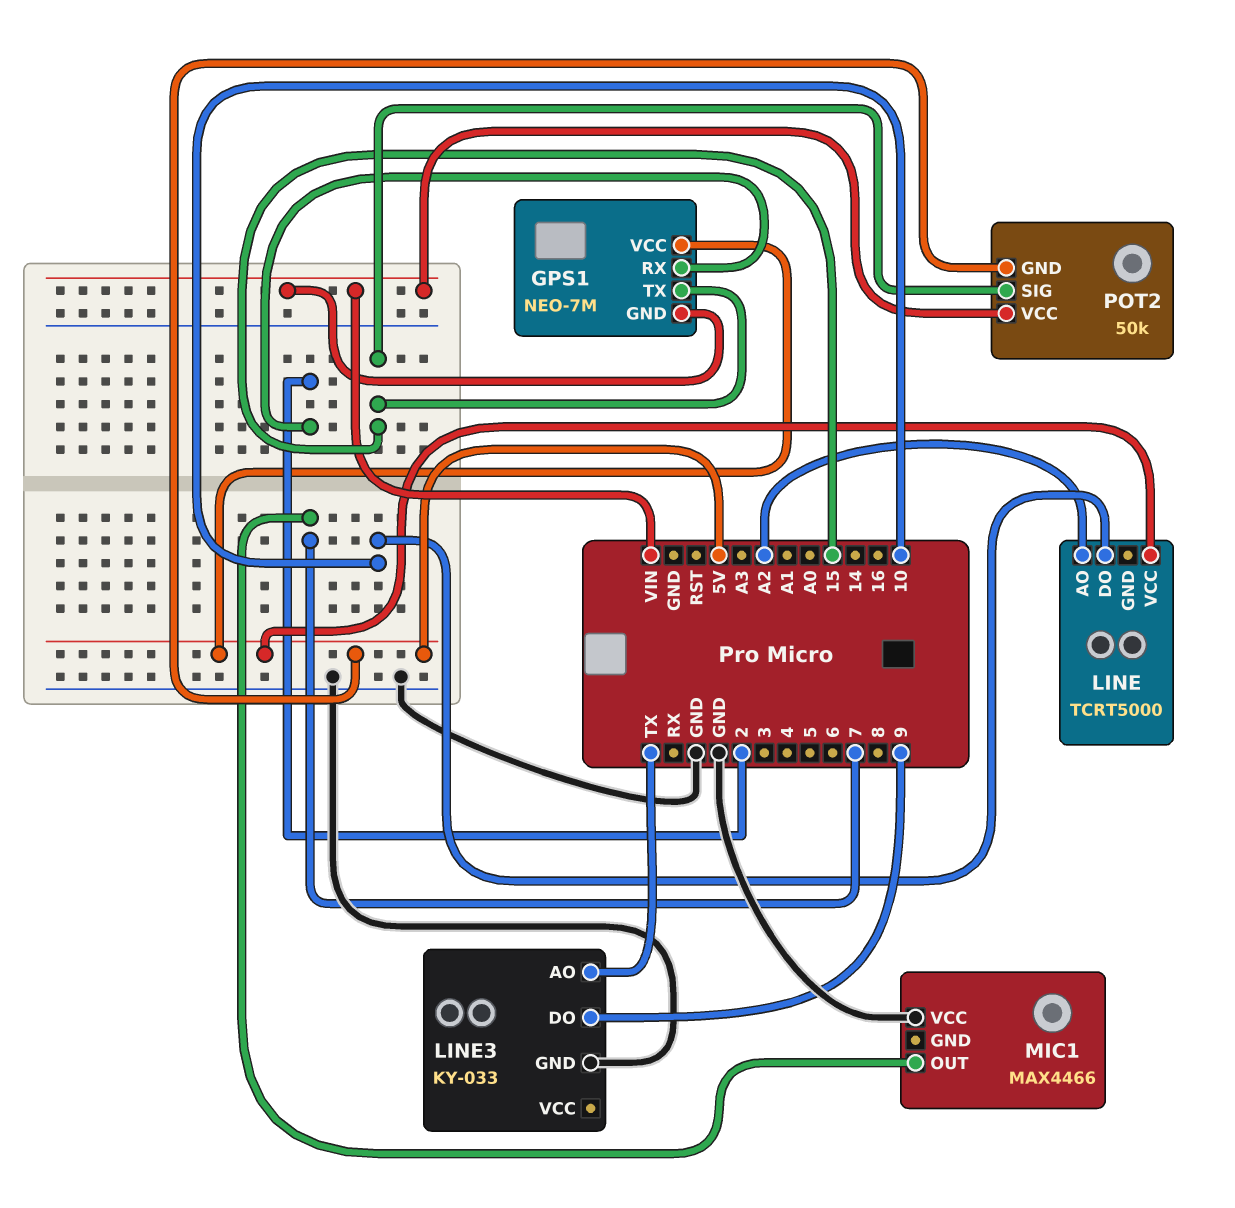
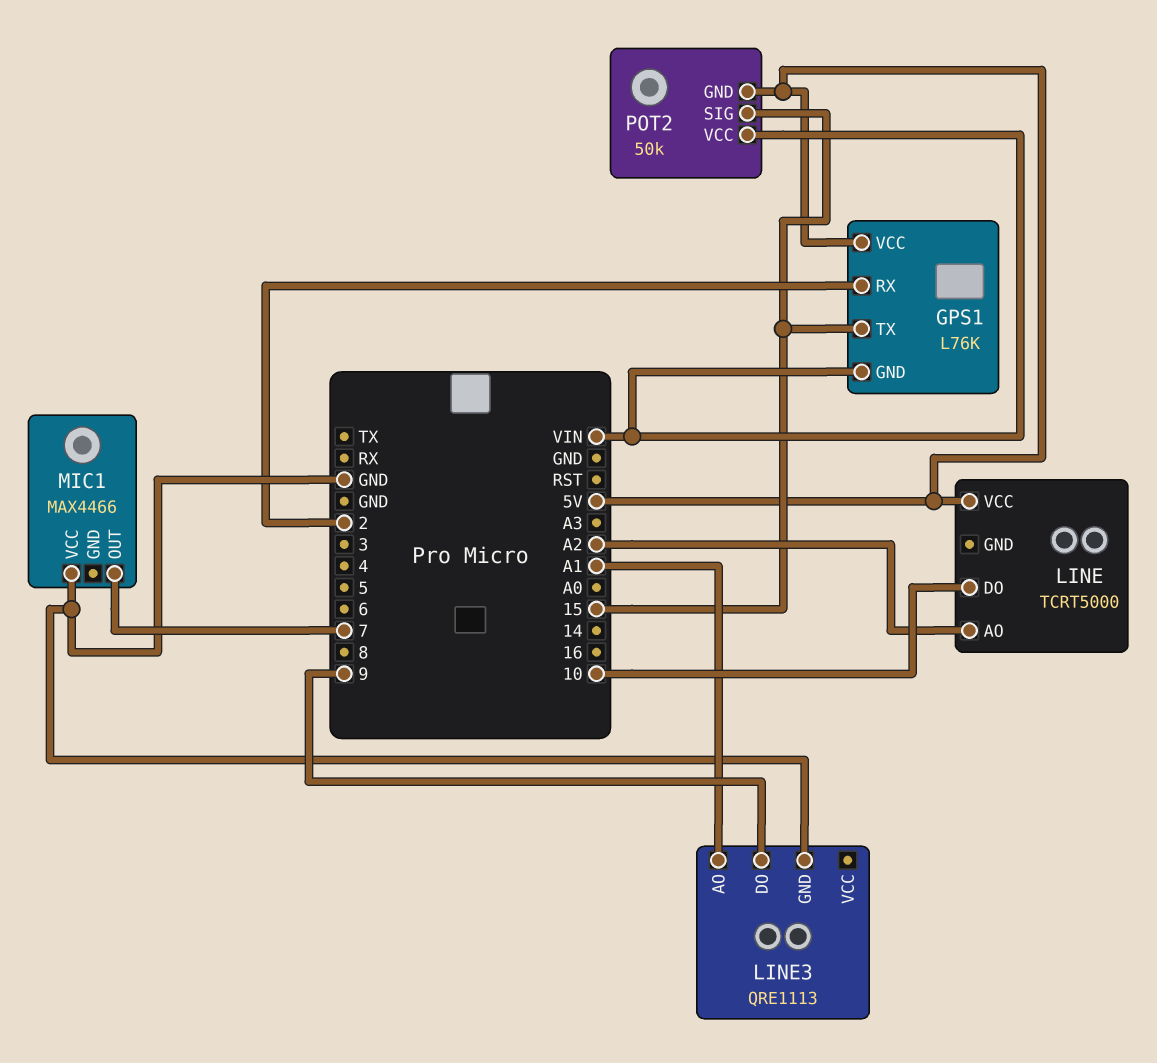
GPS1: NEO-7M -> L76K
LINE3: KY-033 -> QRE1113
LINE3 pin AO: TX -> A1

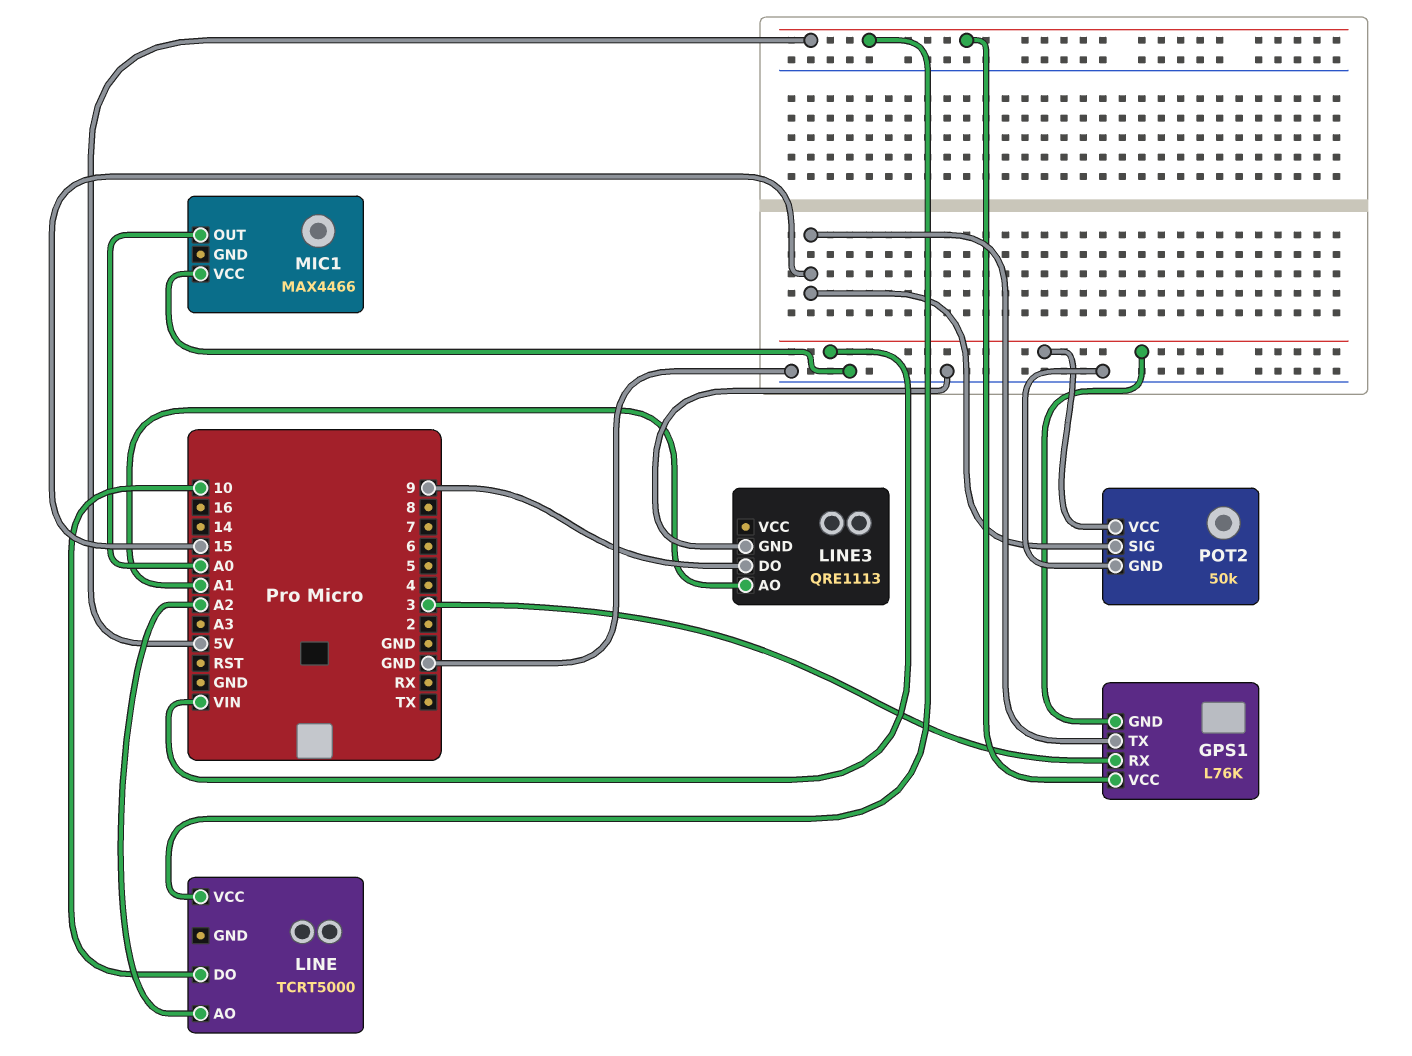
GPS1 pin RX: 2 -> 3
MIC1 pin OUT: 7 -> A0
POT2 pin GND: 5V -> GND

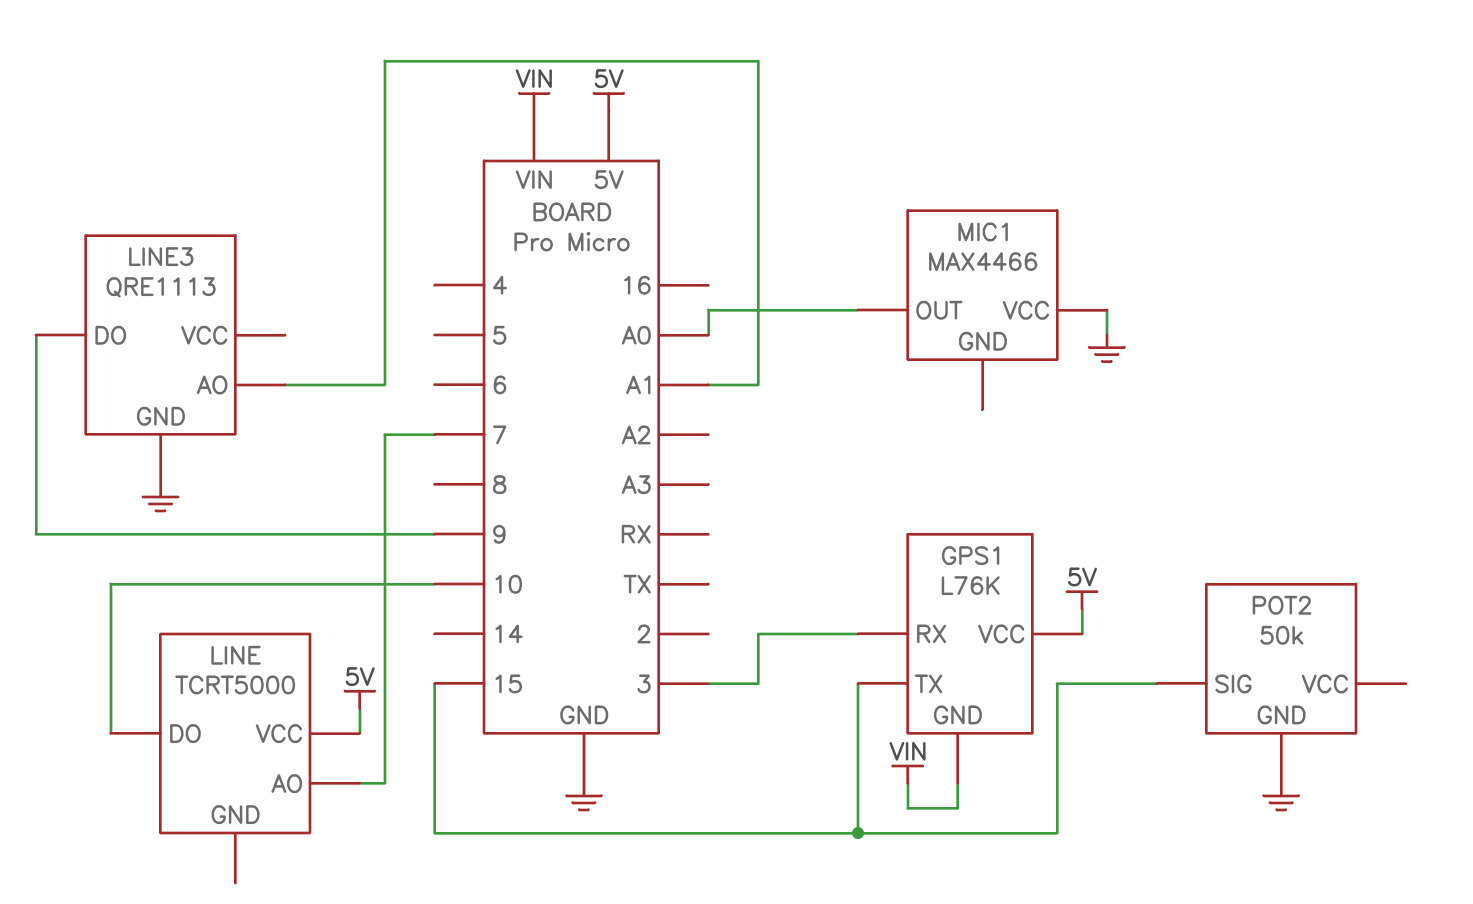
LINE pin AO: A2 -> 7
POT2 pin VCC: VIN -> none

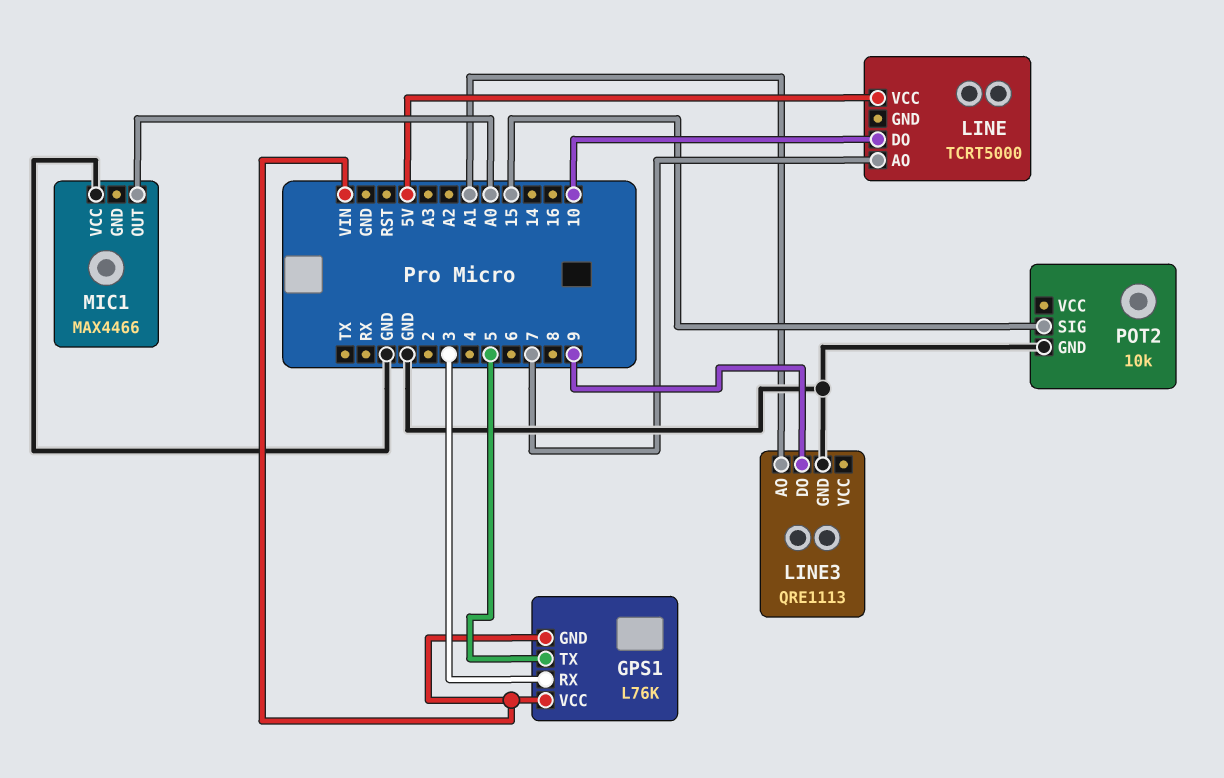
GPS1 pin TX: 15 -> 5
GPS1 pin VCC: 5V -> VIN
POT2: 50k -> 10k

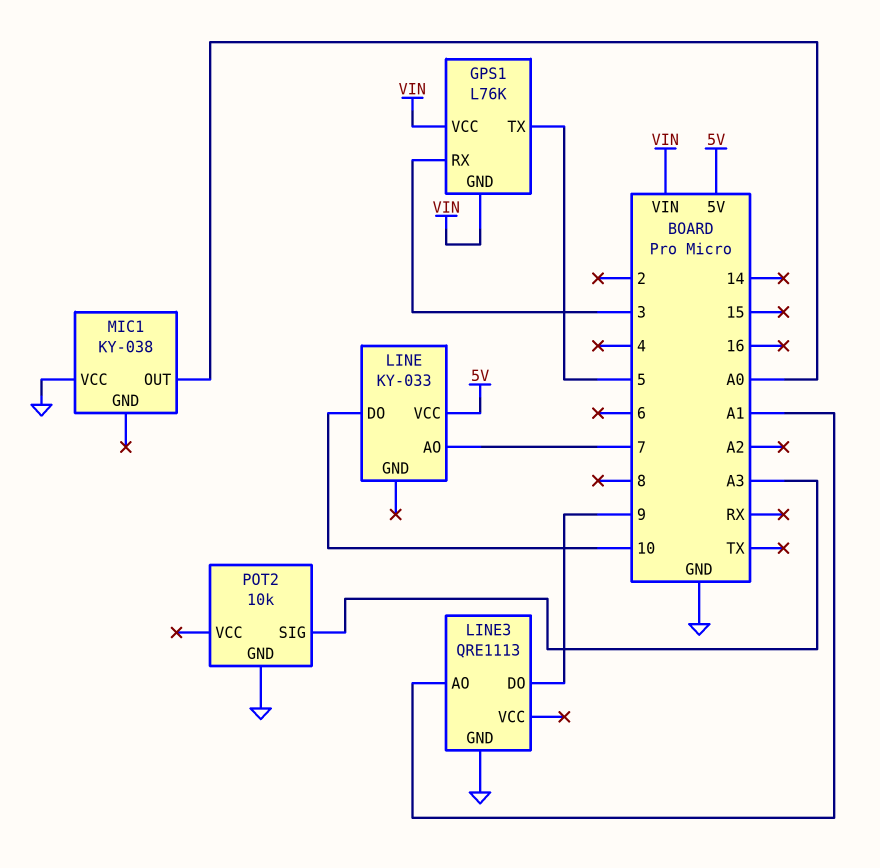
LINE: TCRT5000 -> KY-033
MIC1: MAX4466 -> KY-038
POT2 pin SIG: 15 -> A3

